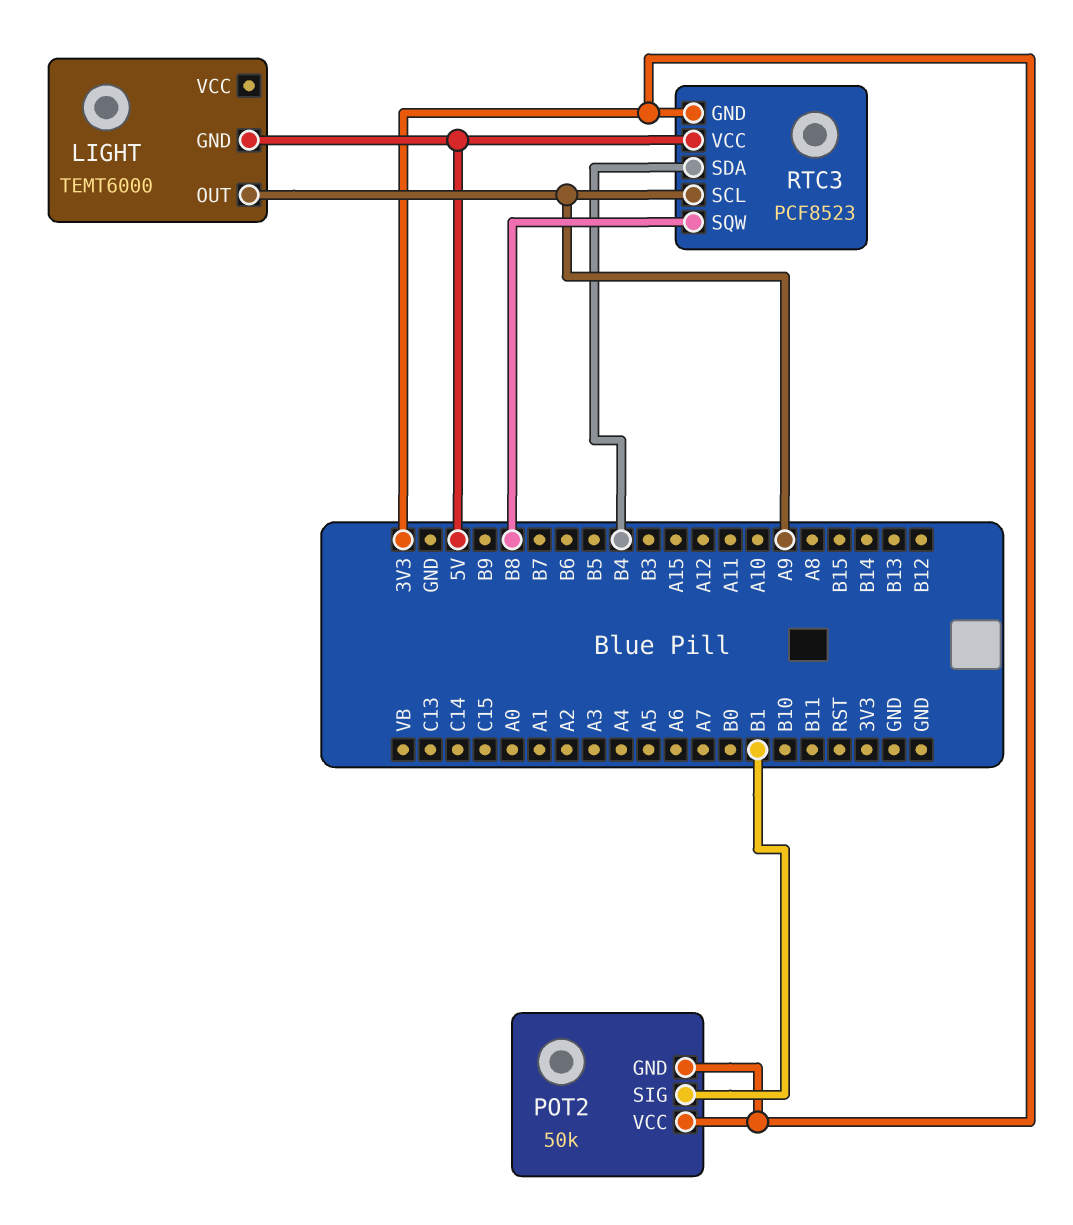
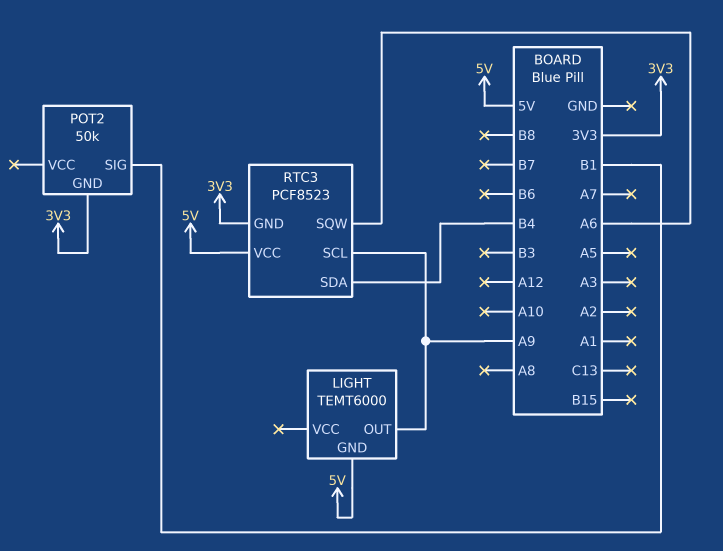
POT2 pin VCC: 3V3 -> none
RTC3 pin SQW: B8 -> A6

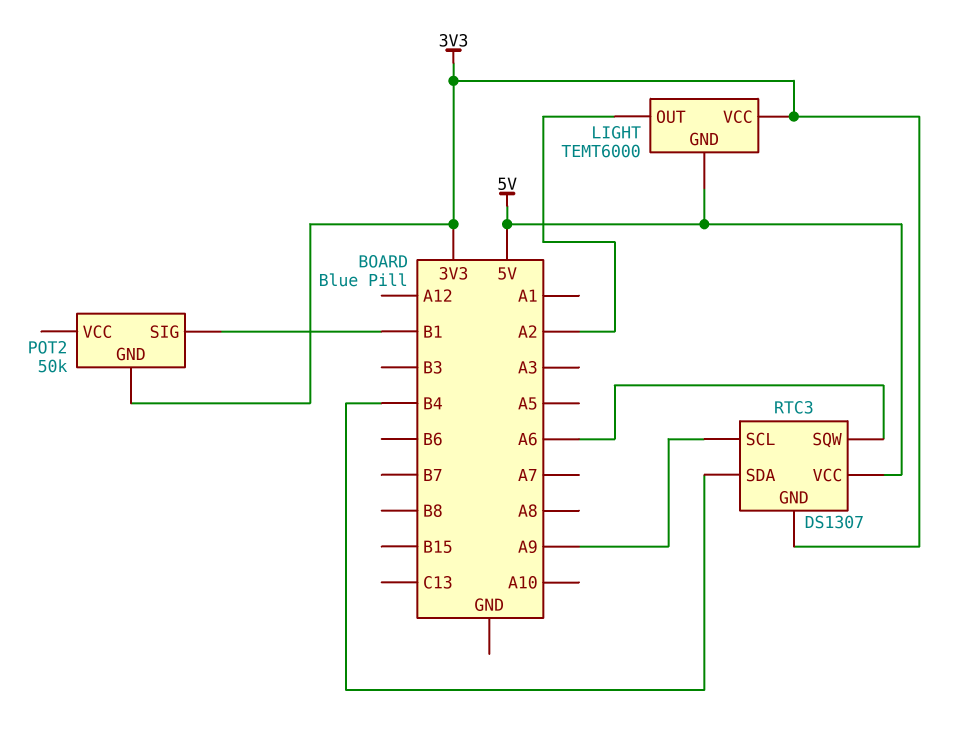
LIGHT pin OUT: A9 -> A2
LIGHT pin VCC: none -> 3V3
RTC3: PCF8523 -> DS1307

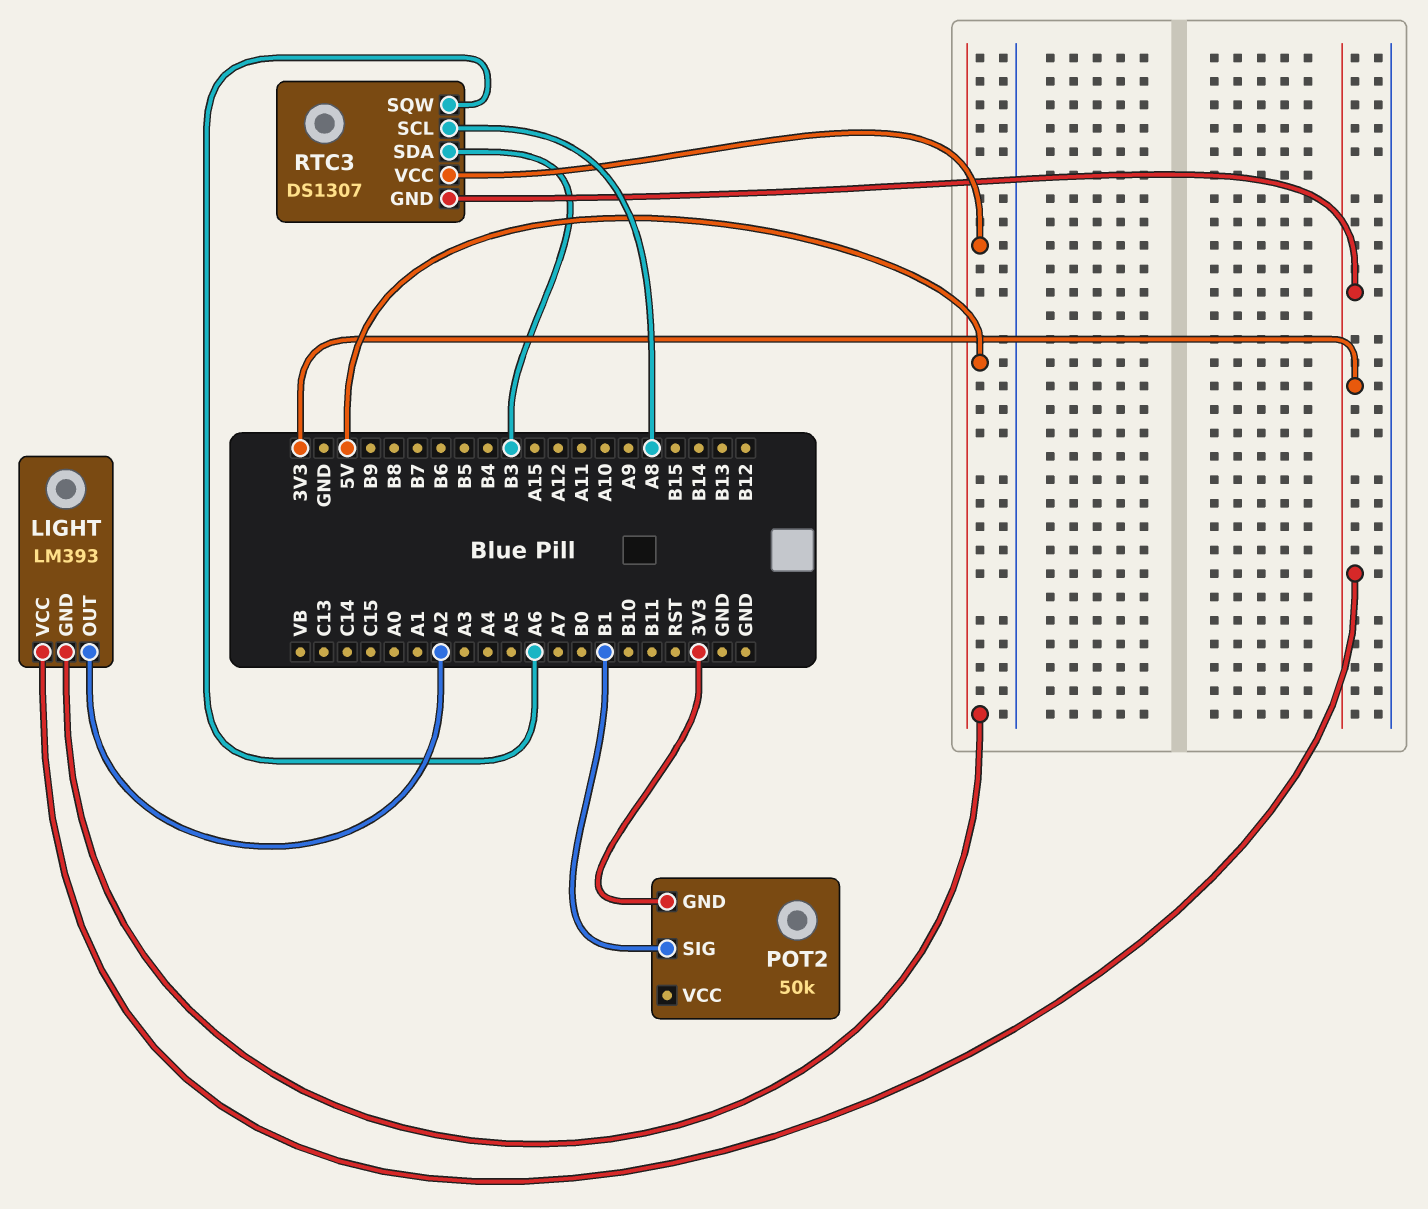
LIGHT: TEMT6000 -> LM393
RTC3 pin SCL: A9 -> A8
RTC3 pin SDA: B4 -> B3

